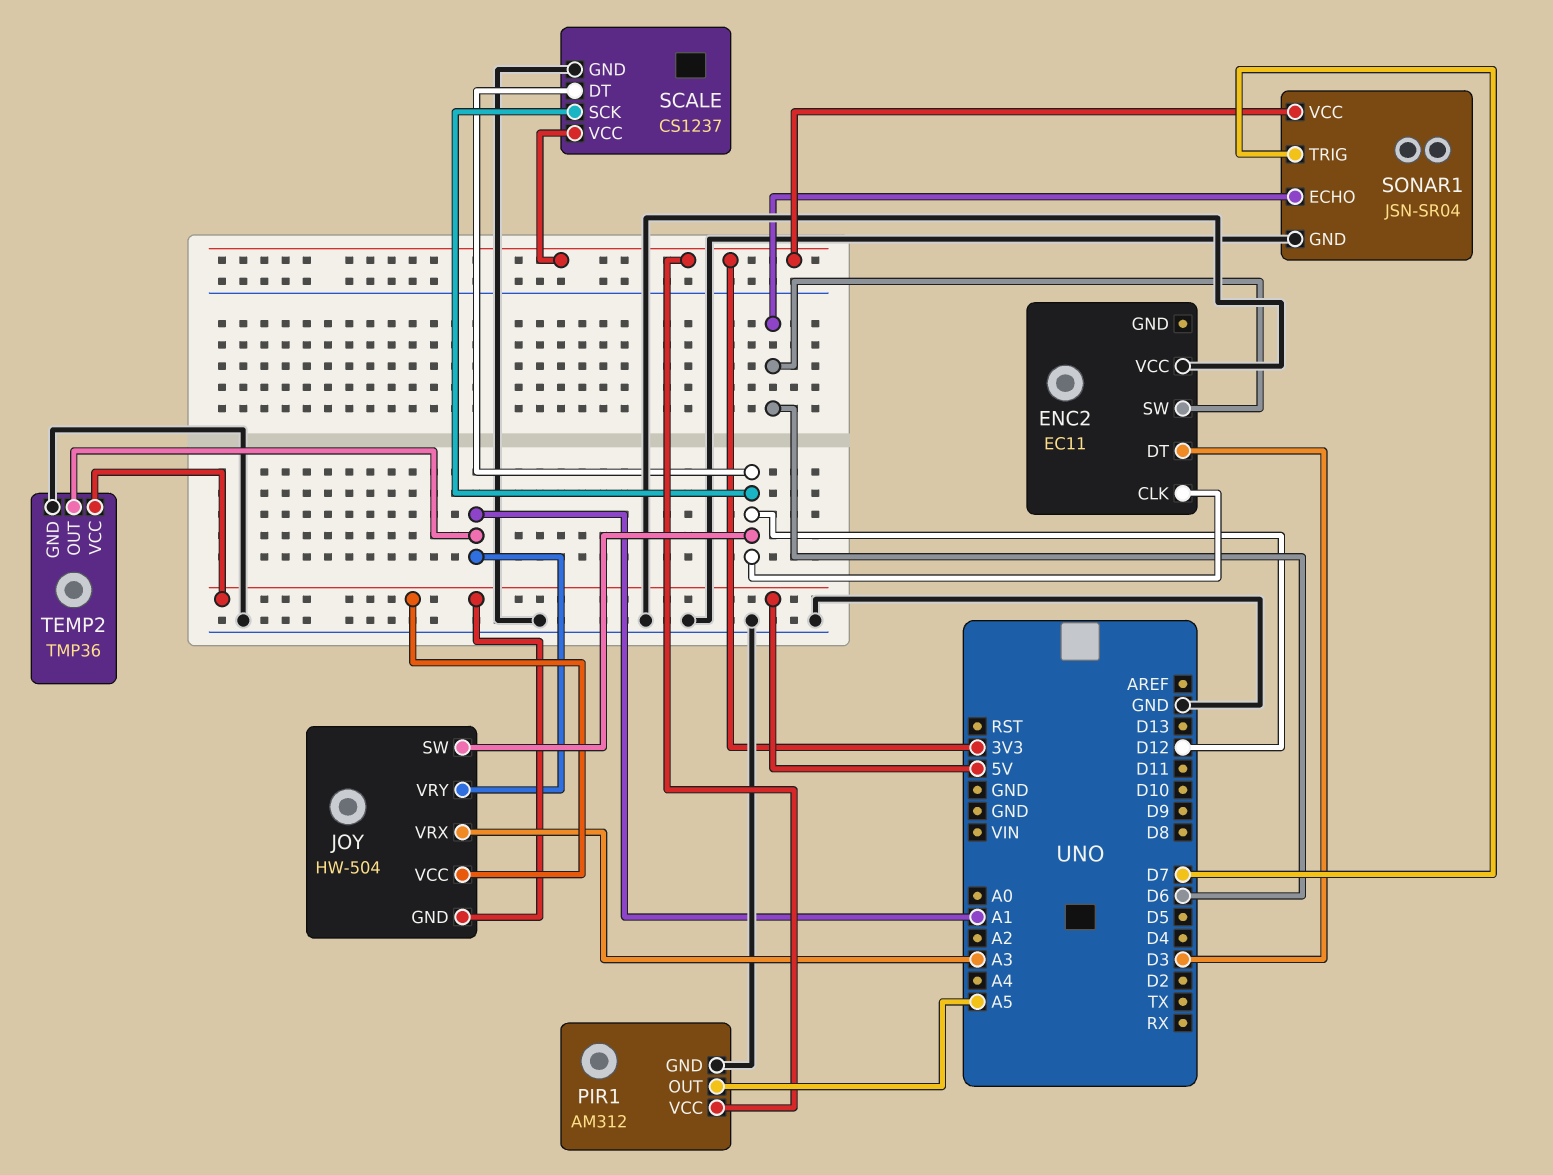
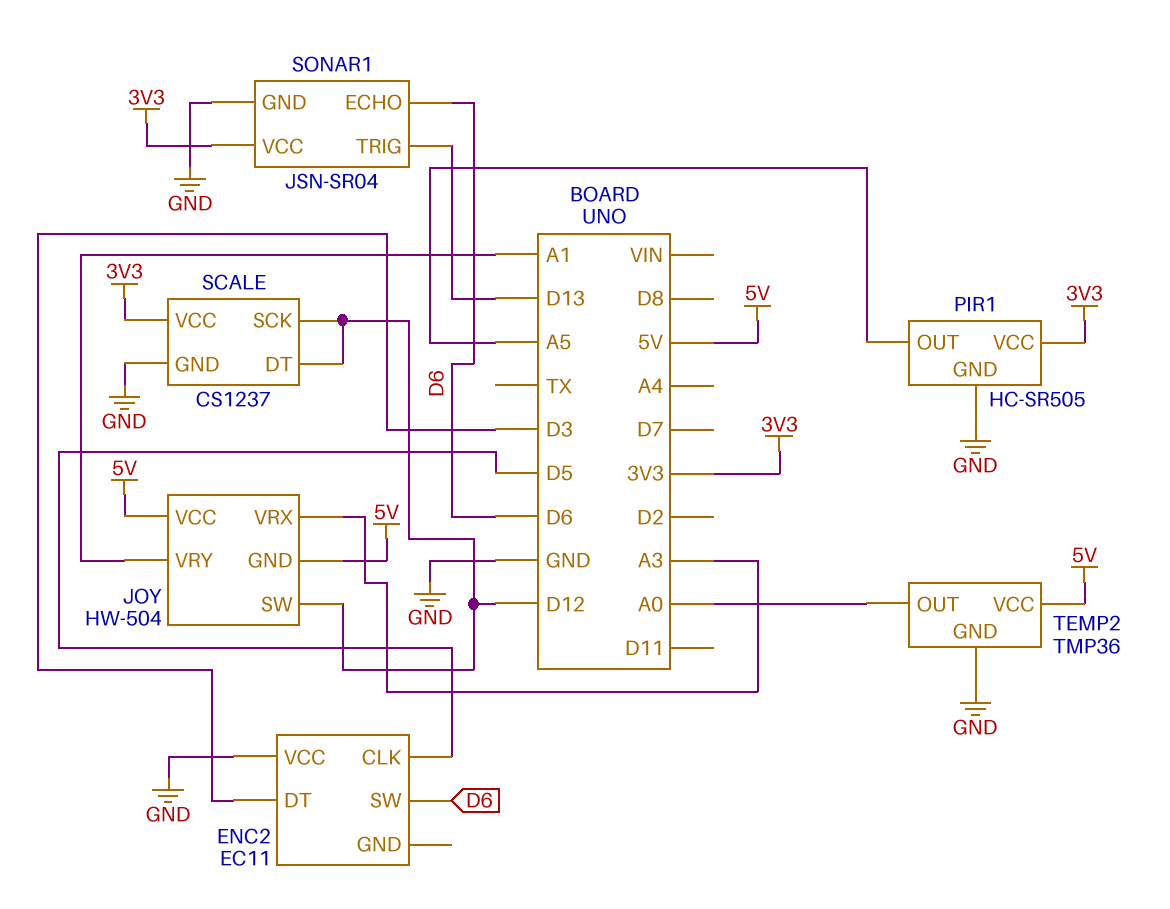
ENC2 pin CLK: D12 -> D5
PIR1: AM312 -> HC-SR505
SONAR1 pin TRIG: D7 -> D13
TEMP2 pin OUT: A1 -> A0

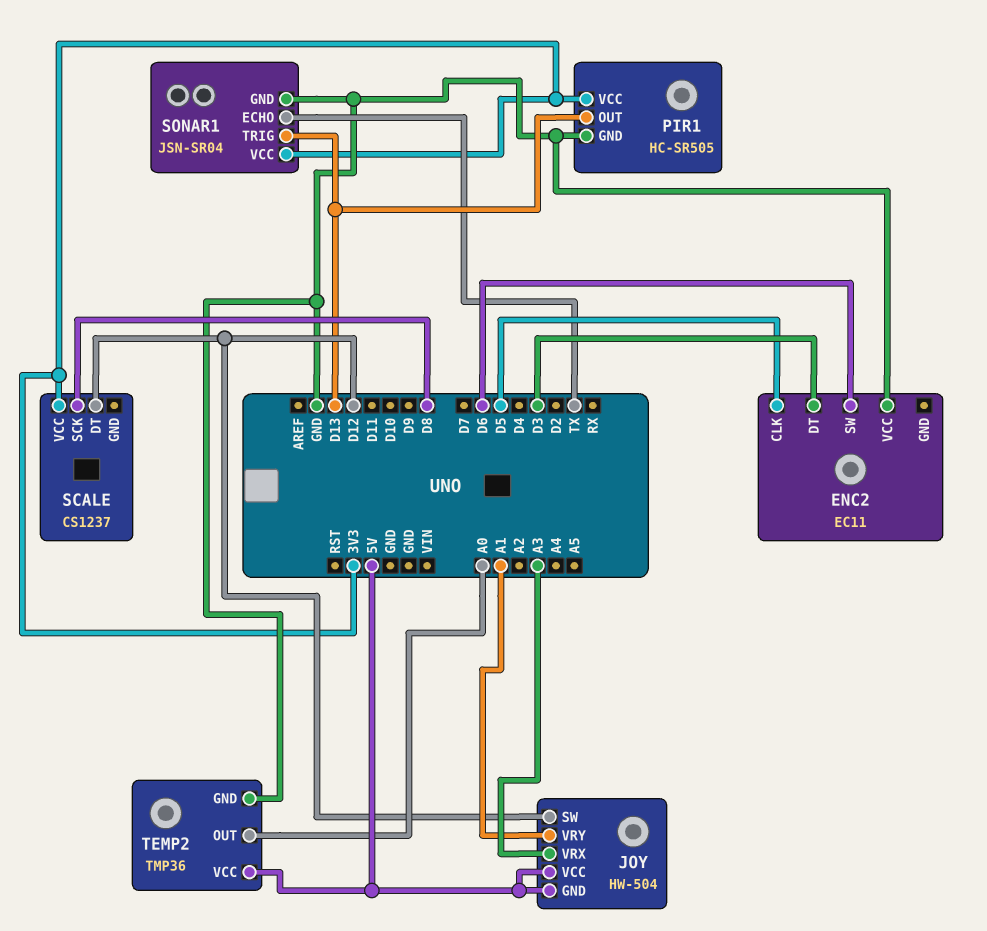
PIR1 pin OUT: A5 -> D13
SCALE pin GND: GND -> none
SCALE pin SCK: D12 -> D8
SONAR1 pin ECHO: D6 -> TX

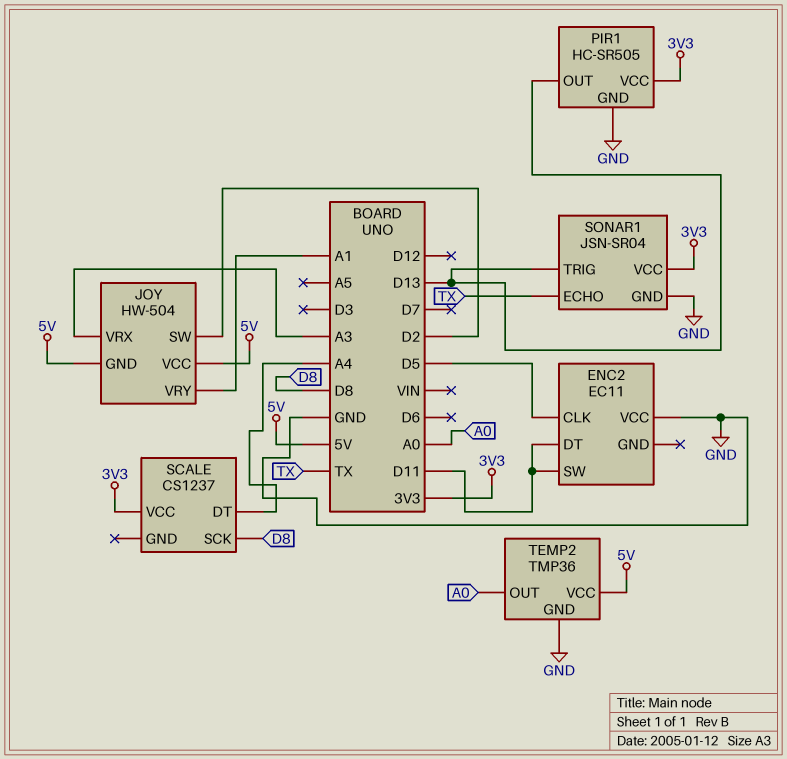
ENC2 pin DT: D3 -> D11
ENC2 pin SW: D6 -> D11
JOY pin SW: D12 -> D2
SCALE pin DT: D12 -> A4

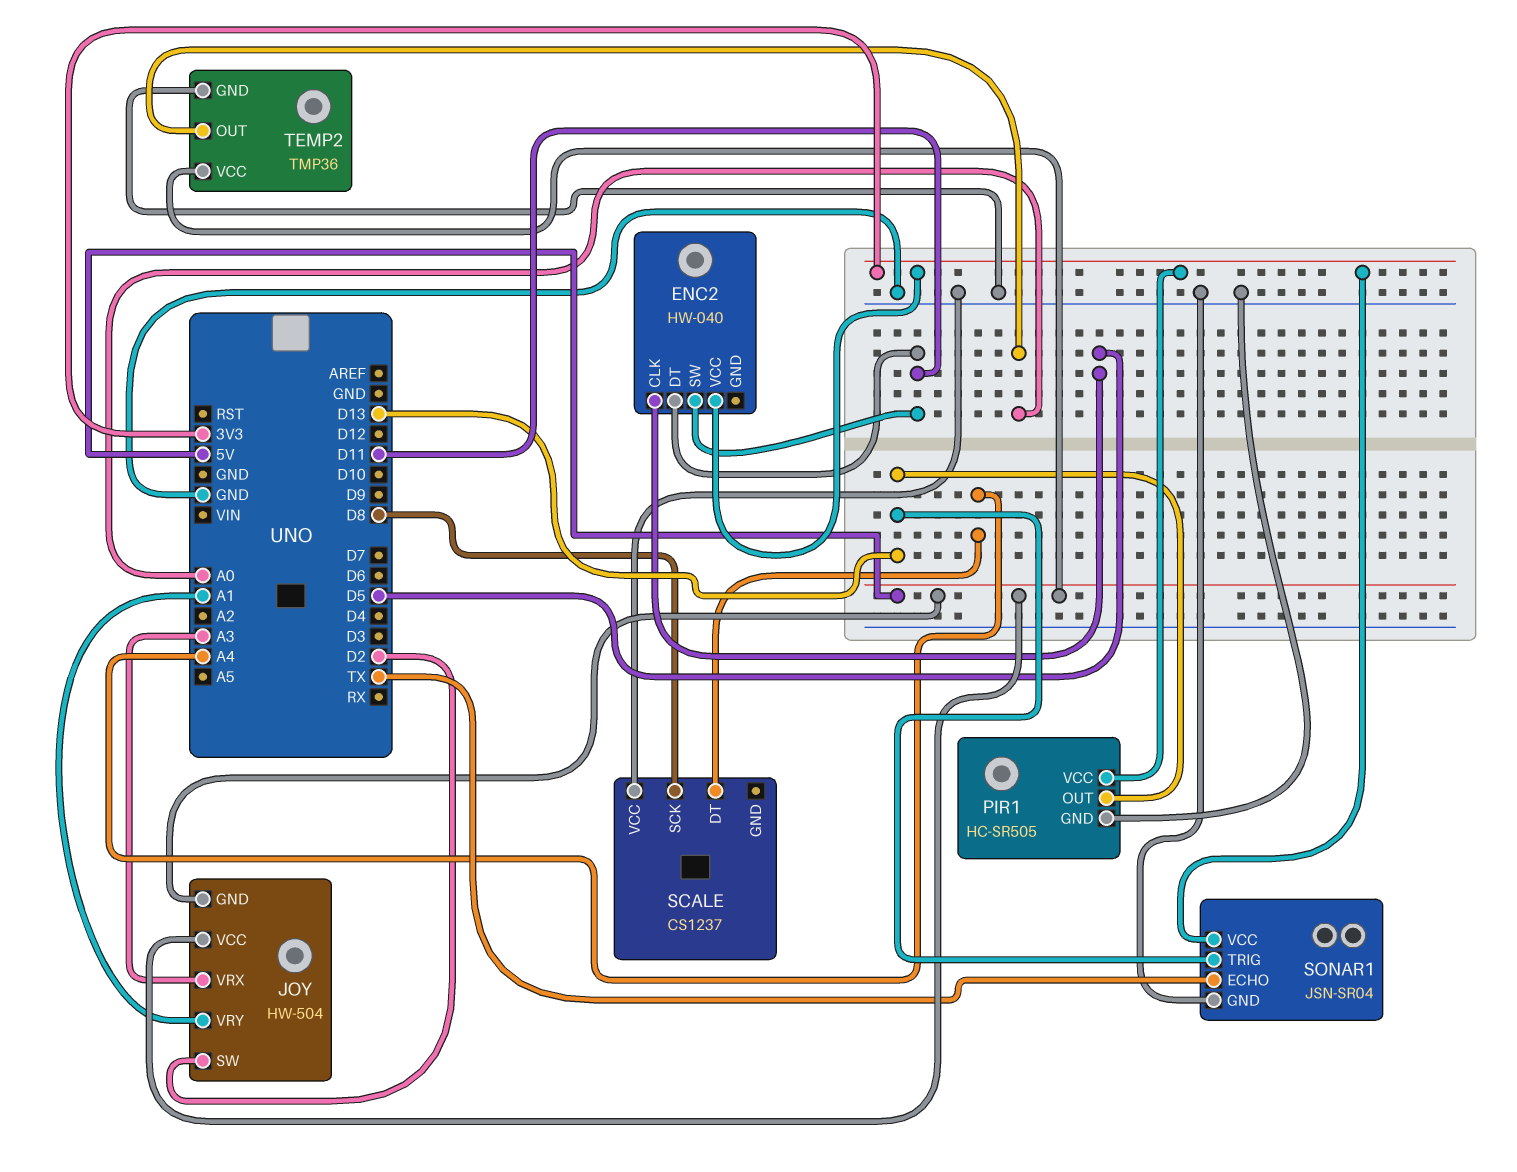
ENC2: EC11 -> HW-040
ENC2 pin VCC: GND -> 3V3
SCALE pin VCC: 3V3 -> GND

